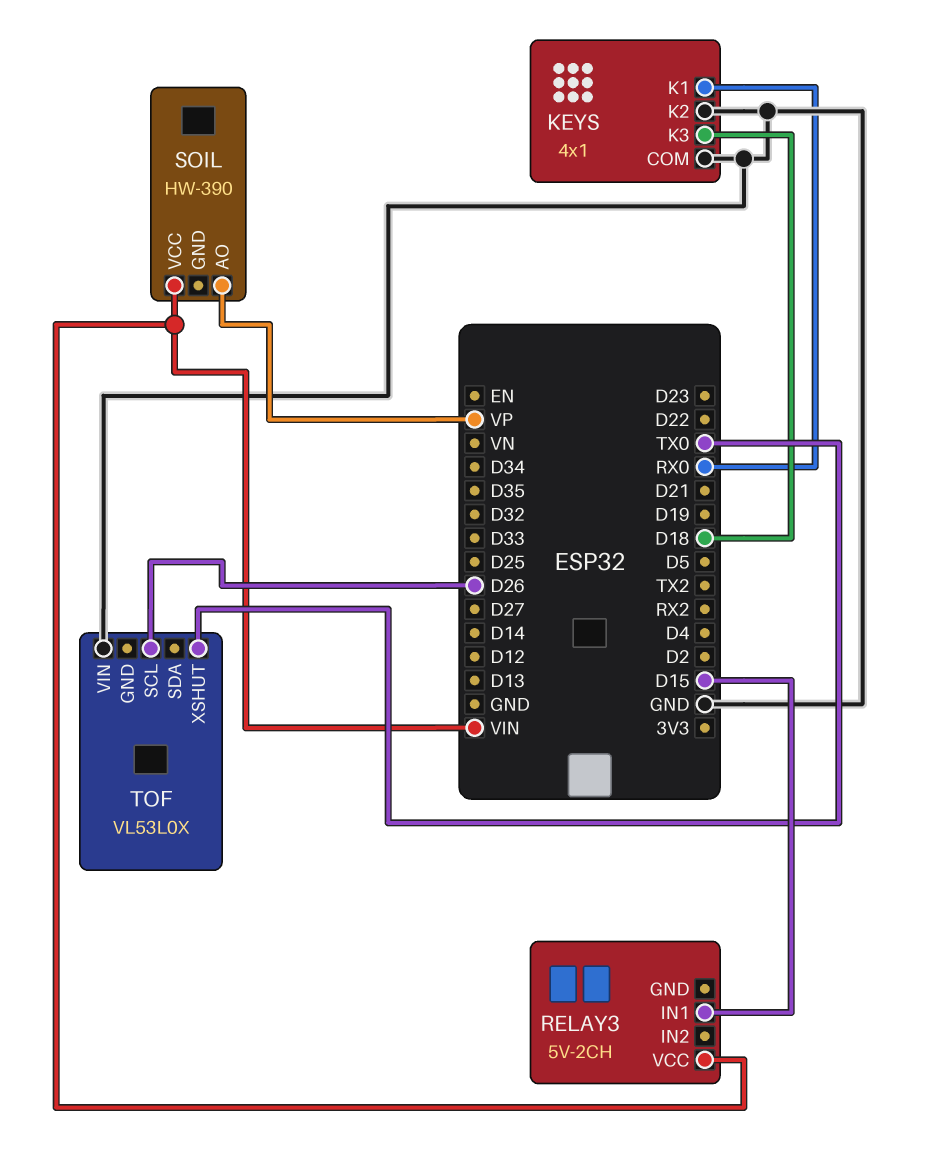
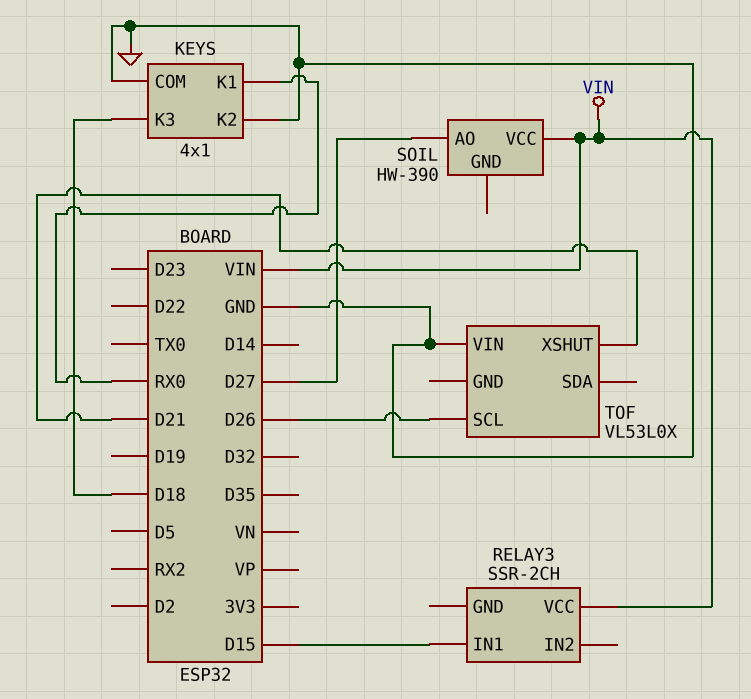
RELAY3: 5V-2CH -> SSR-2CH
SOIL pin AO: VP -> D27
TOF pin XSHUT: TX0 -> D21

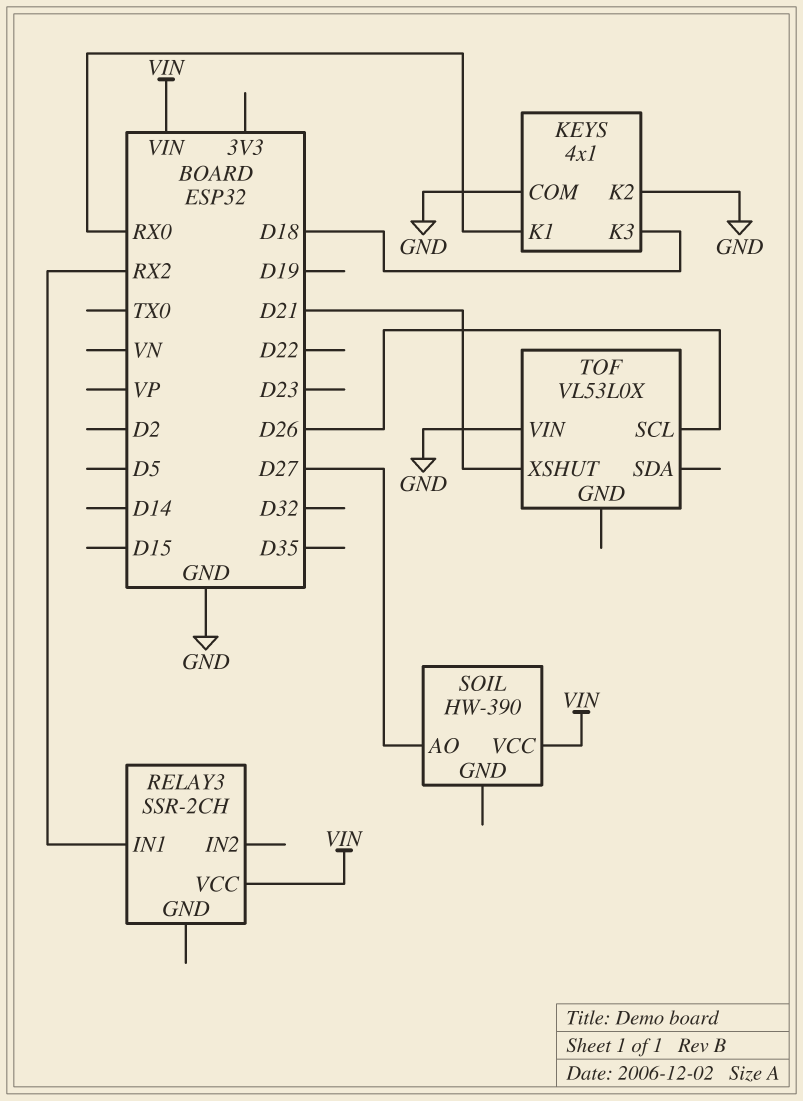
RELAY3 pin IN1: D15 -> RX2

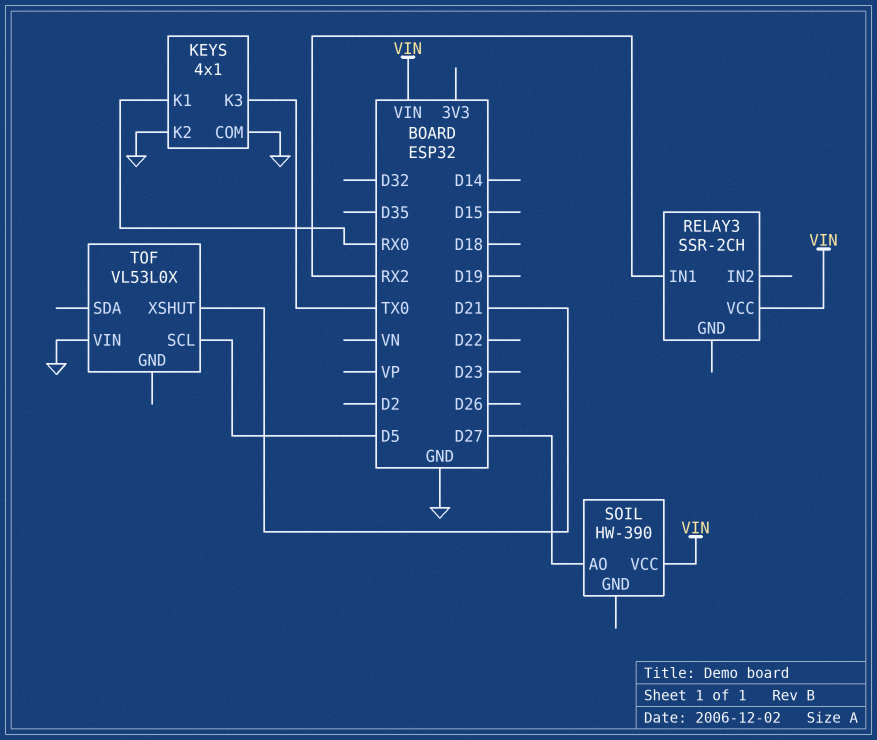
KEYS pin K3: D18 -> TX0
TOF pin SCL: D26 -> D5

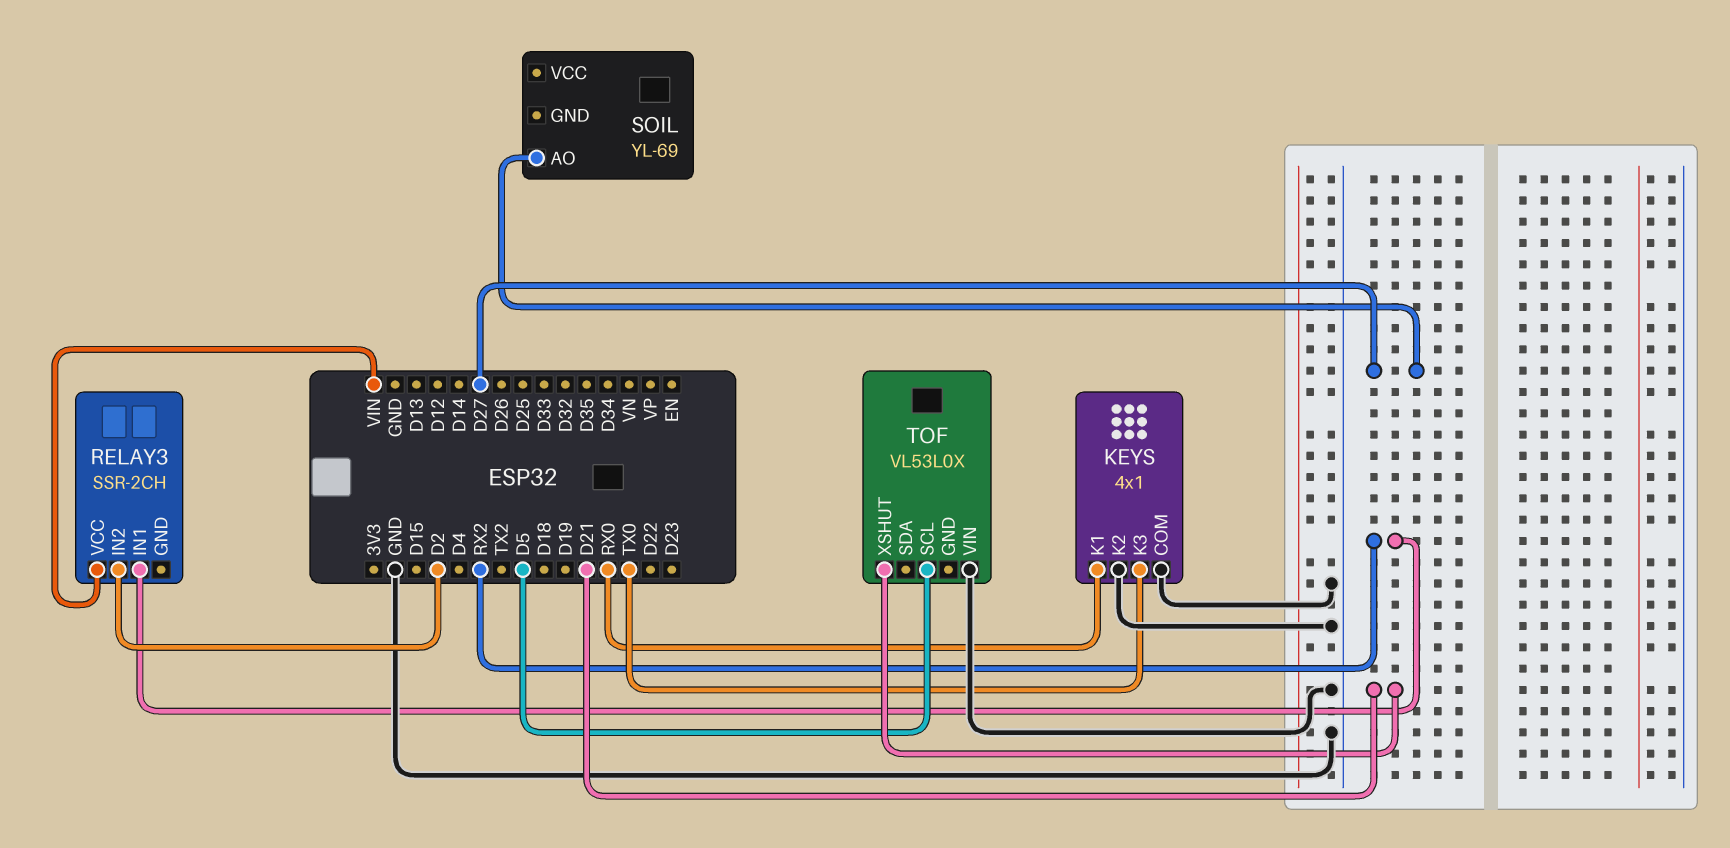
RELAY3 pin IN2: none -> D2
SOIL: HW-390 -> YL-69
SOIL pin VCC: VIN -> none

